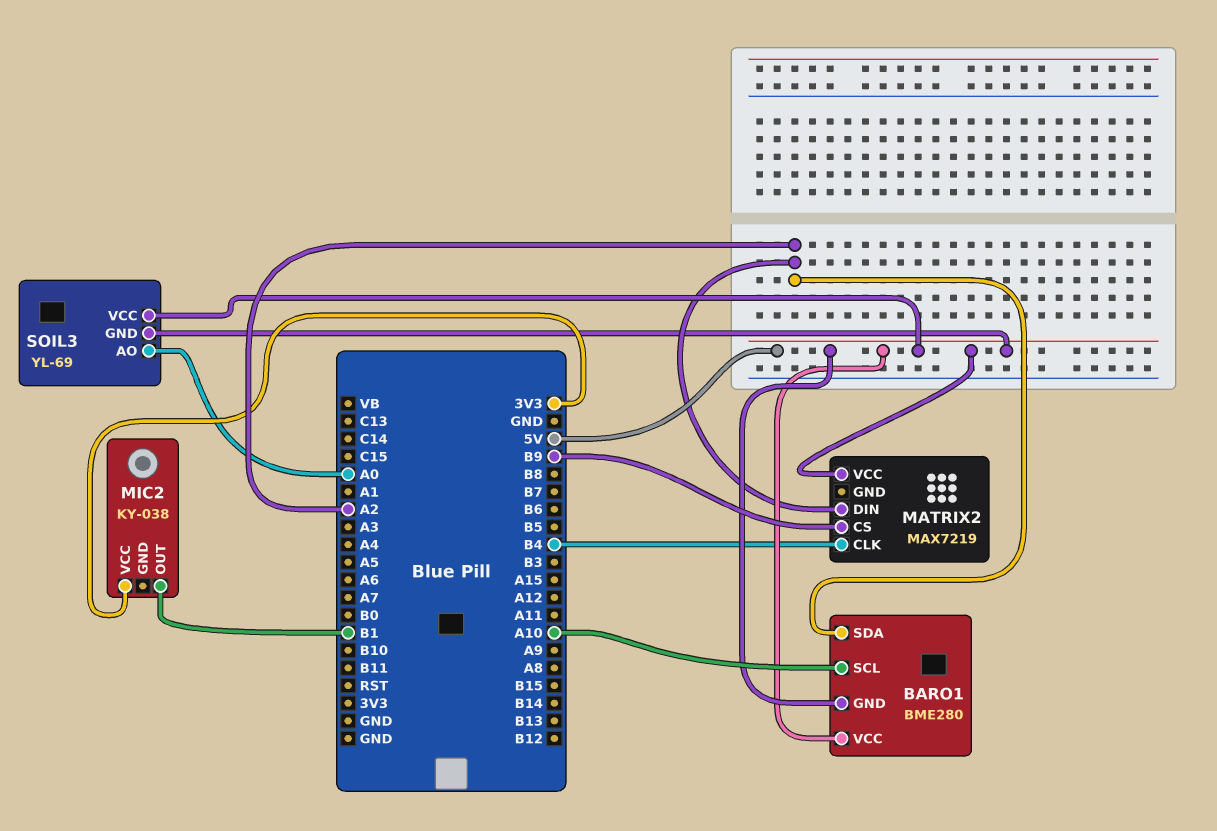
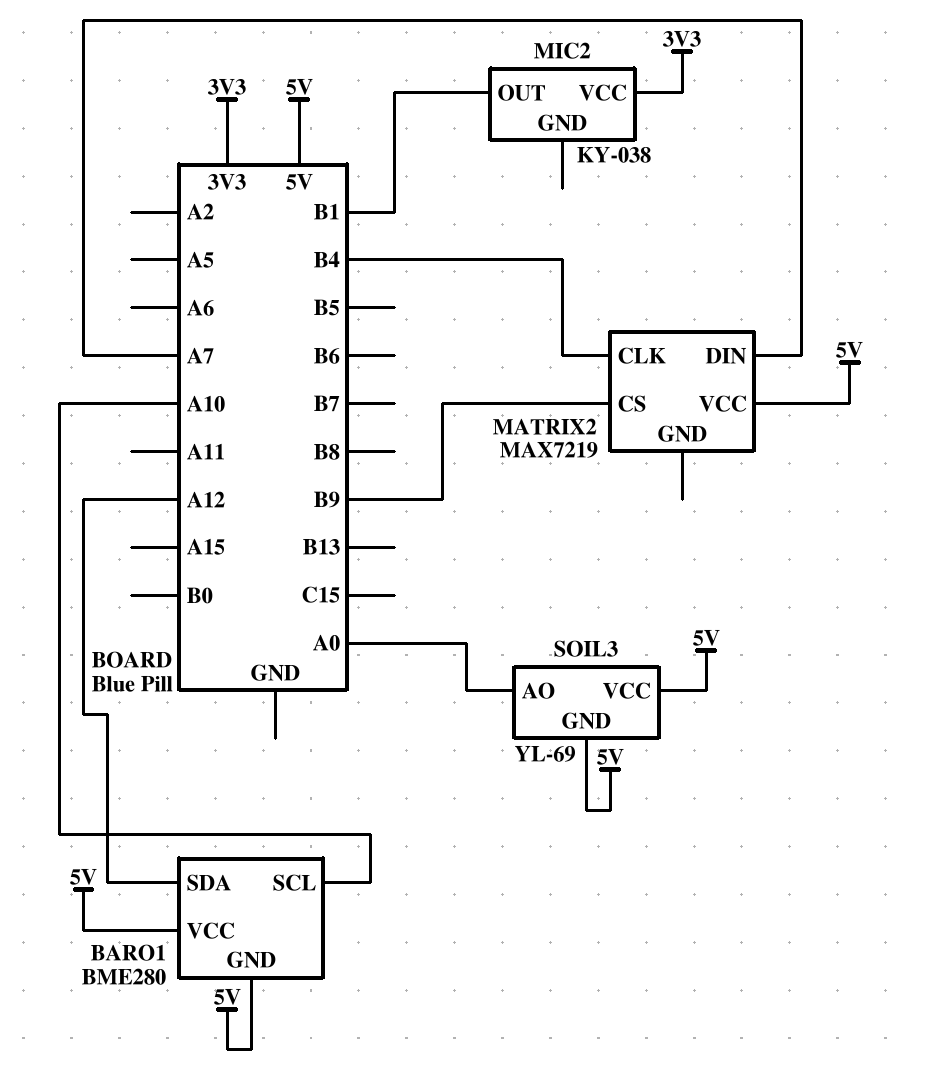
BARO1 pin SDA: A2 -> A12
MATRIX2 pin DIN: A2 -> A7

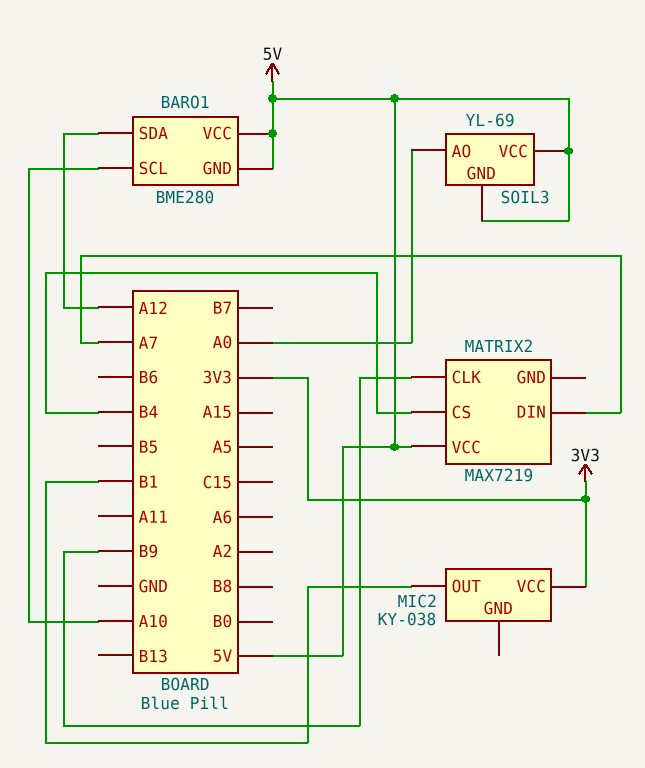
MATRIX2 pin CLK: B4 -> B9
MATRIX2 pin CS: B9 -> B4

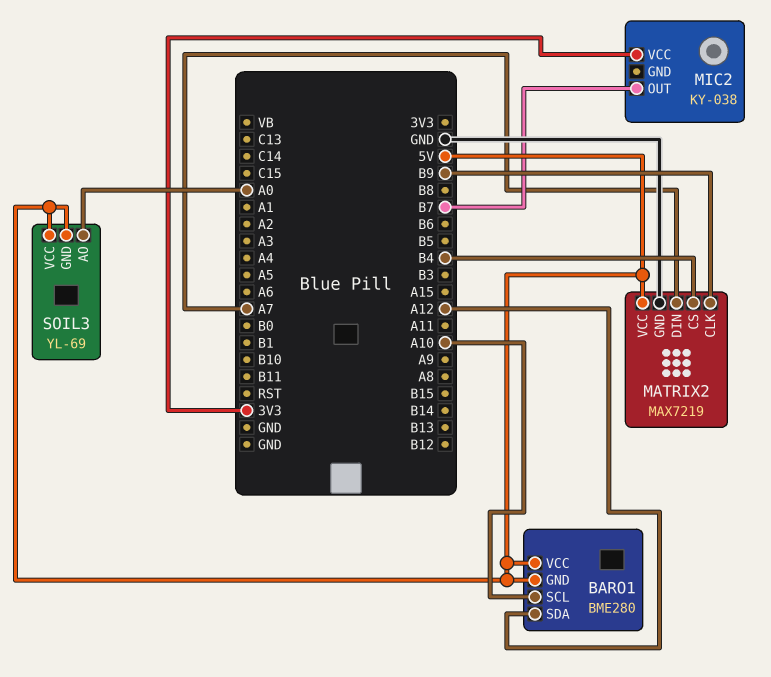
MATRIX2 pin GND: none -> GND
MIC2 pin OUT: B1 -> B7

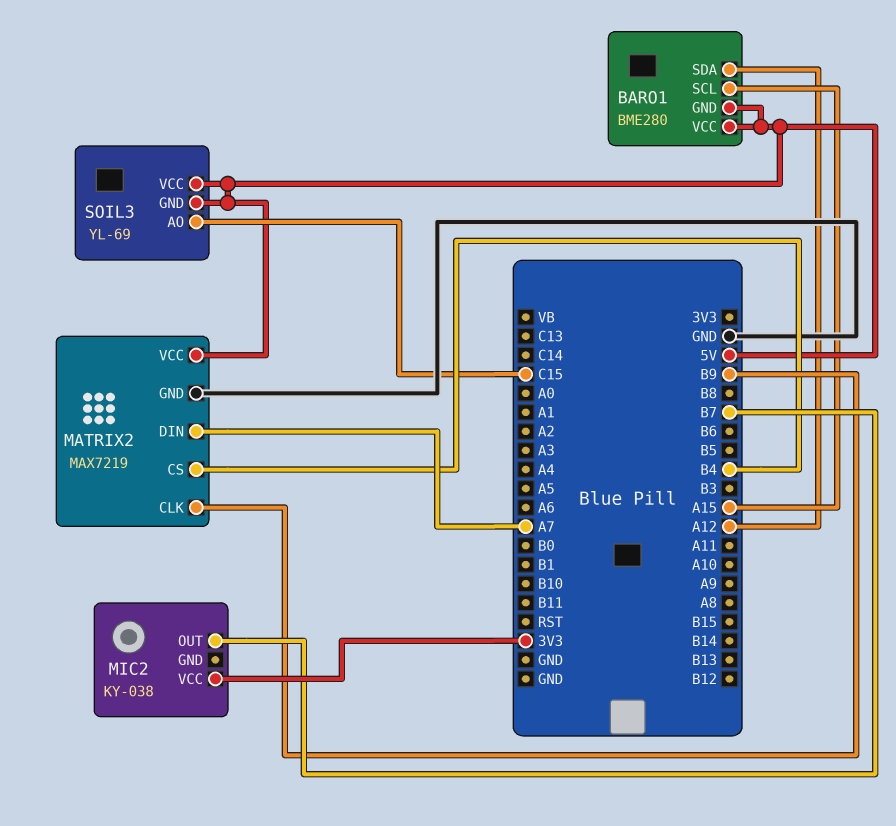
BARO1 pin SCL: A10 -> A15
SOIL3 pin AO: A0 -> C15

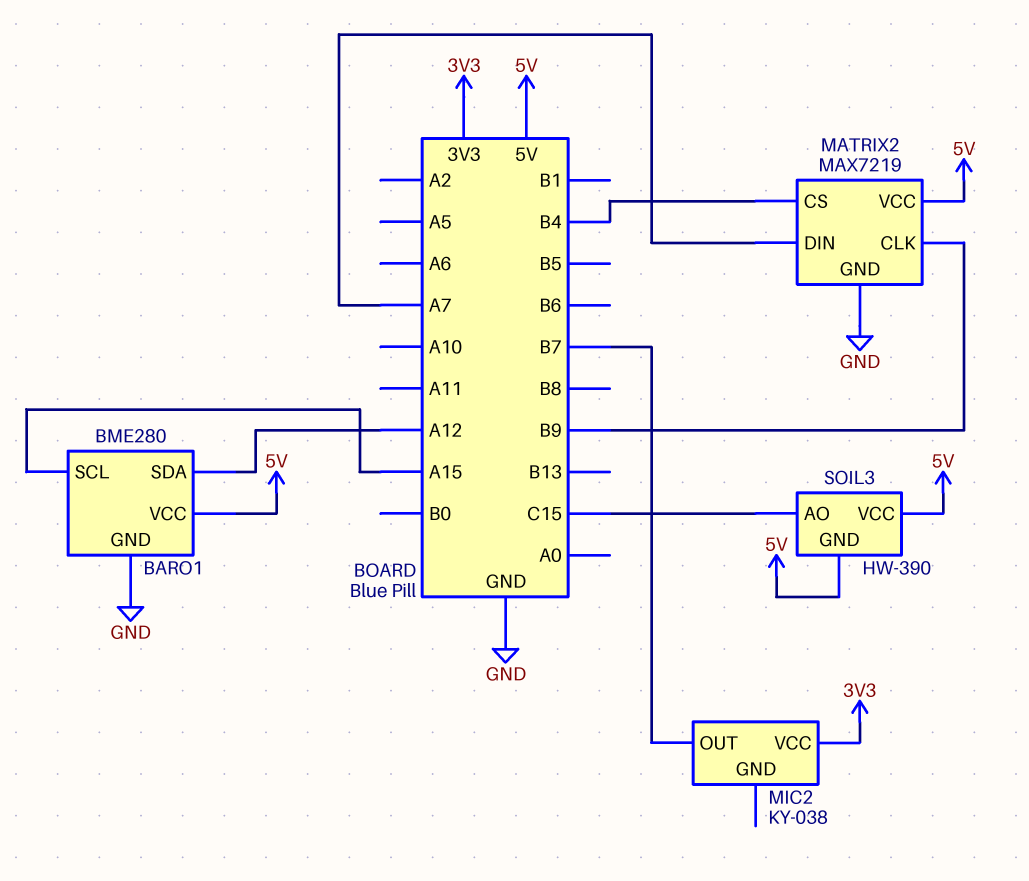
BARO1 pin GND: 5V -> GND
SOIL3: YL-69 -> HW-390

